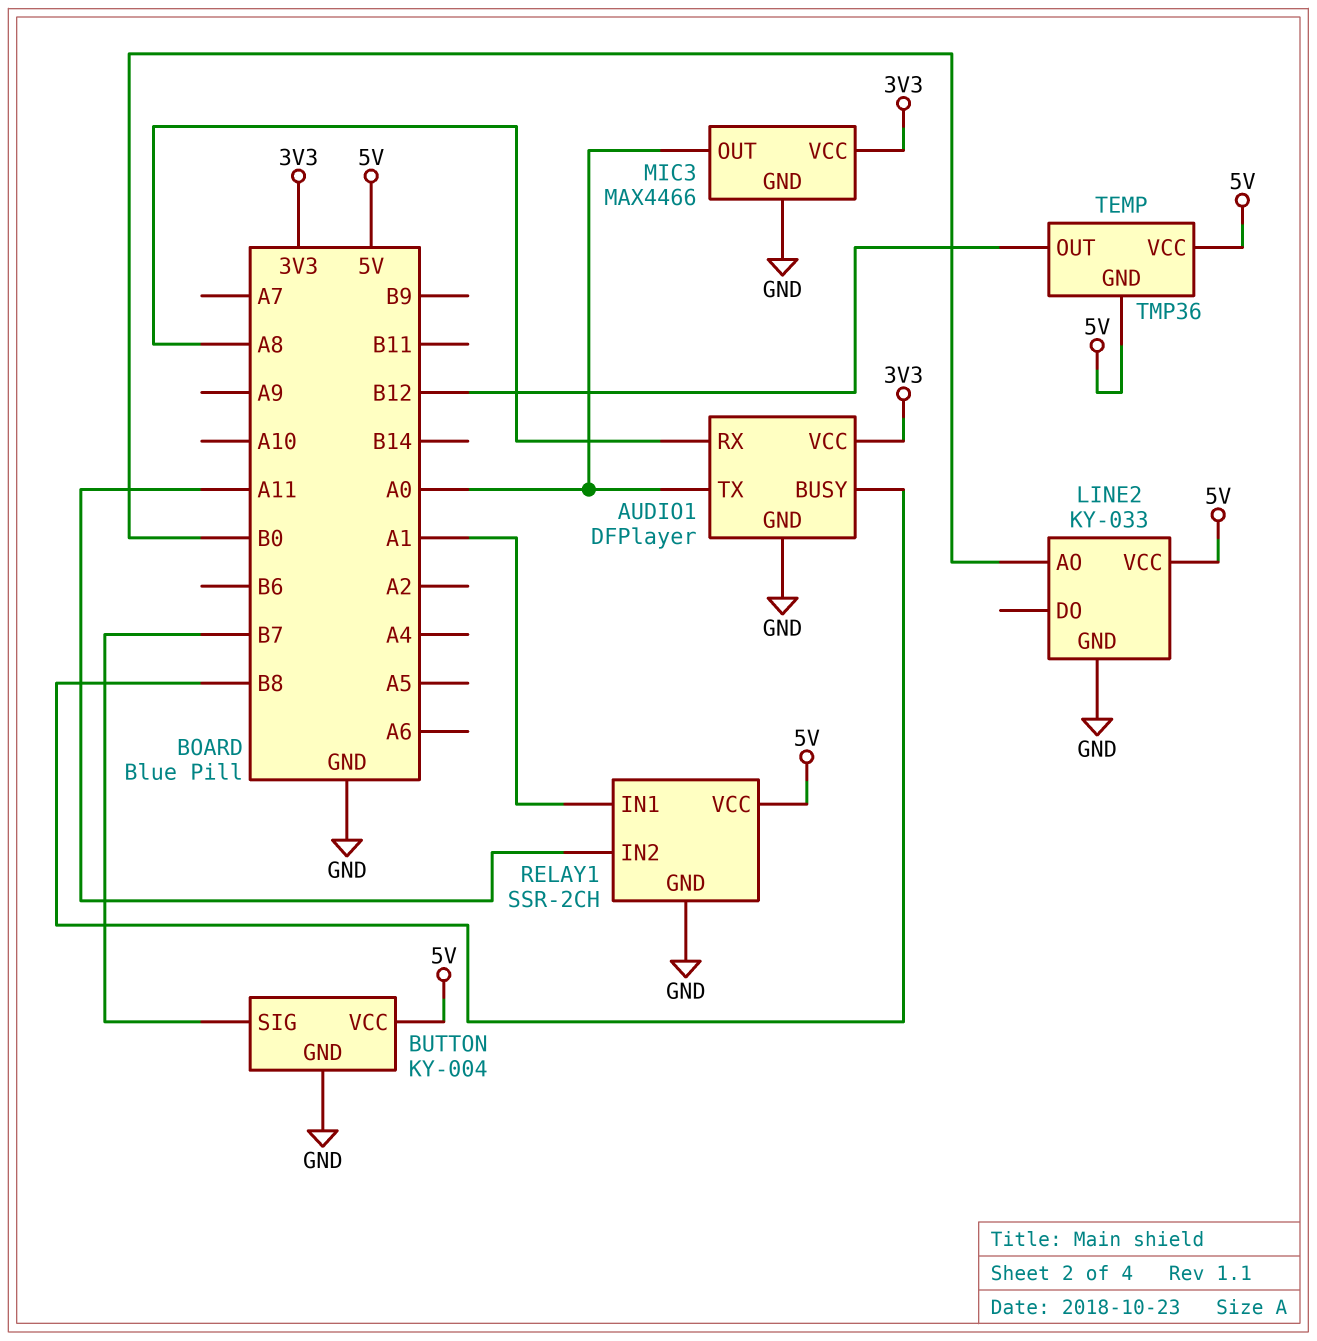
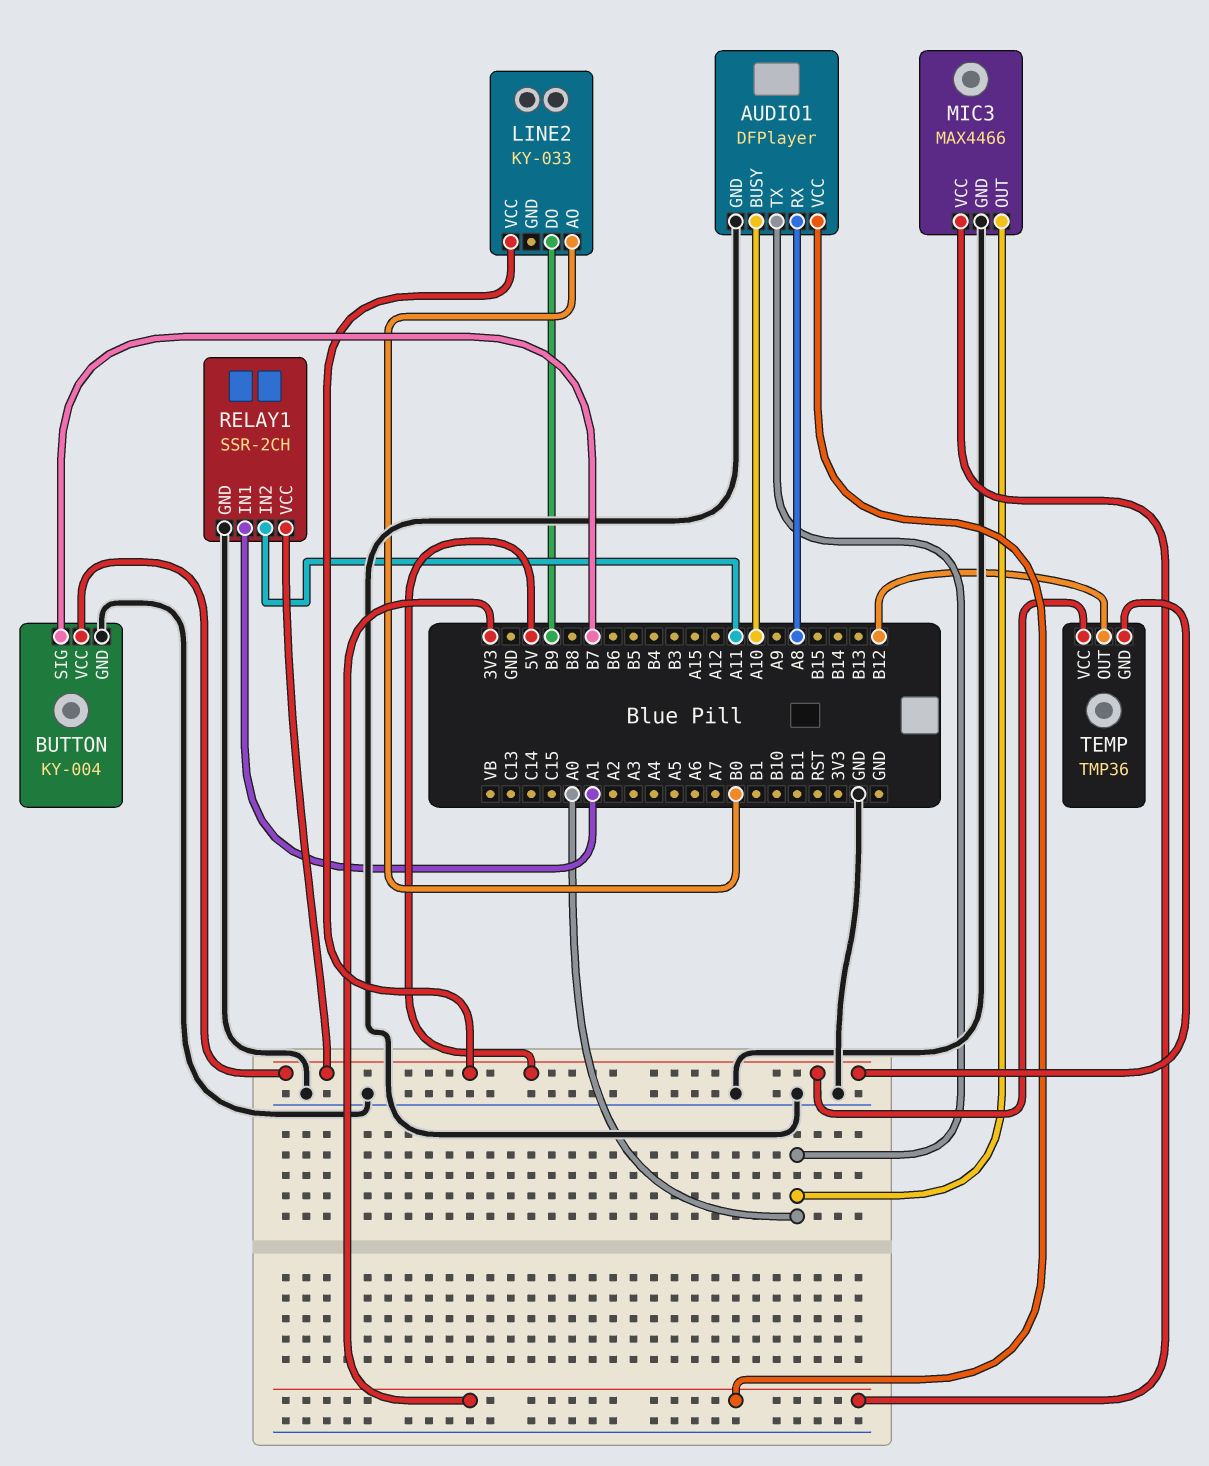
AUDIO1 pin BUSY: B8 -> A10
LINE2 pin DO: none -> B9
LINE2 pin GND: GND -> none

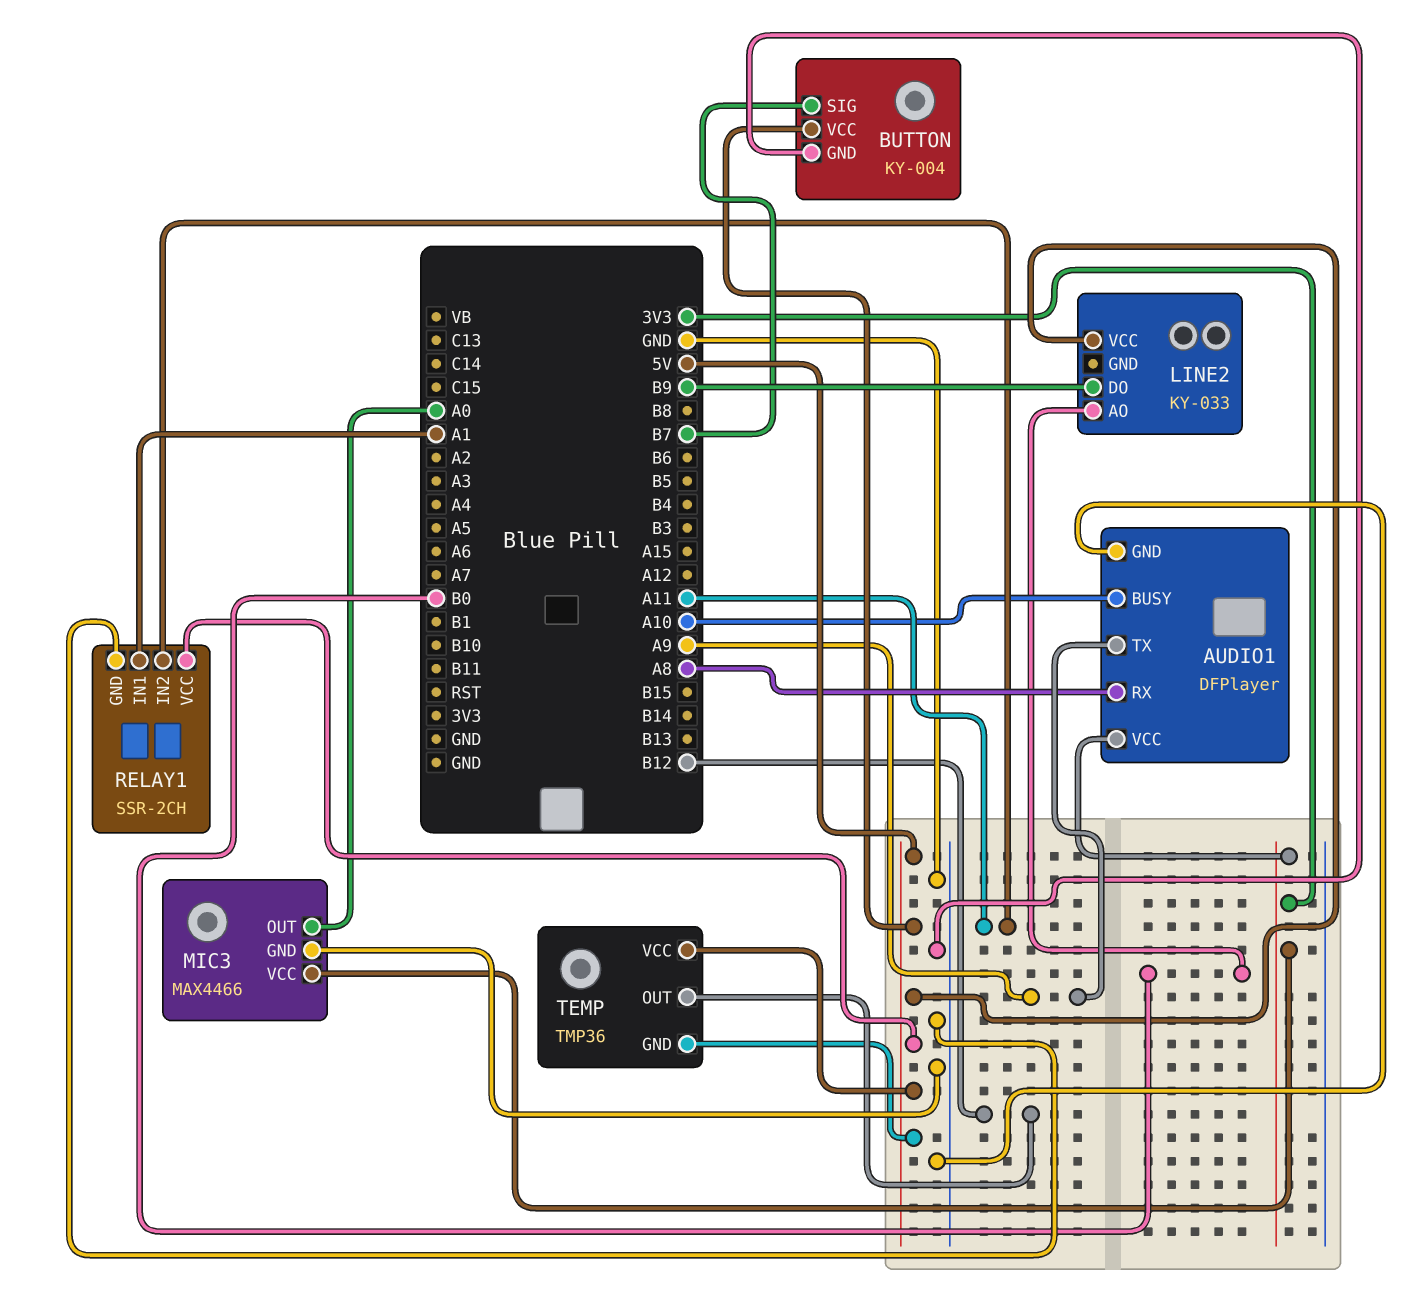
AUDIO1 pin TX: A0 -> A9

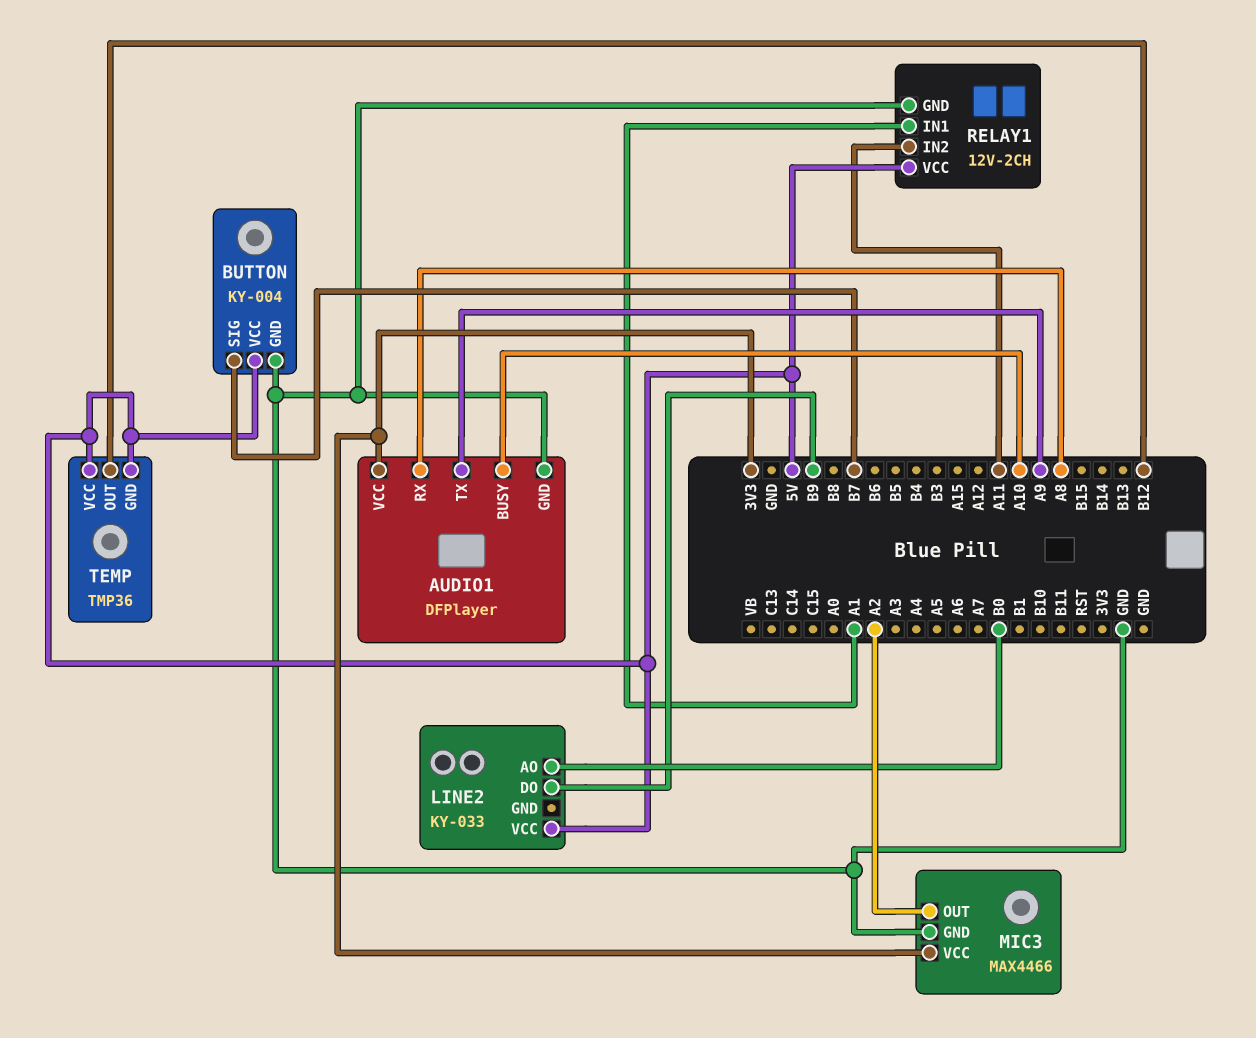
MIC3 pin OUT: A0 -> A2
RELAY1: SSR-2CH -> 12V-2CH

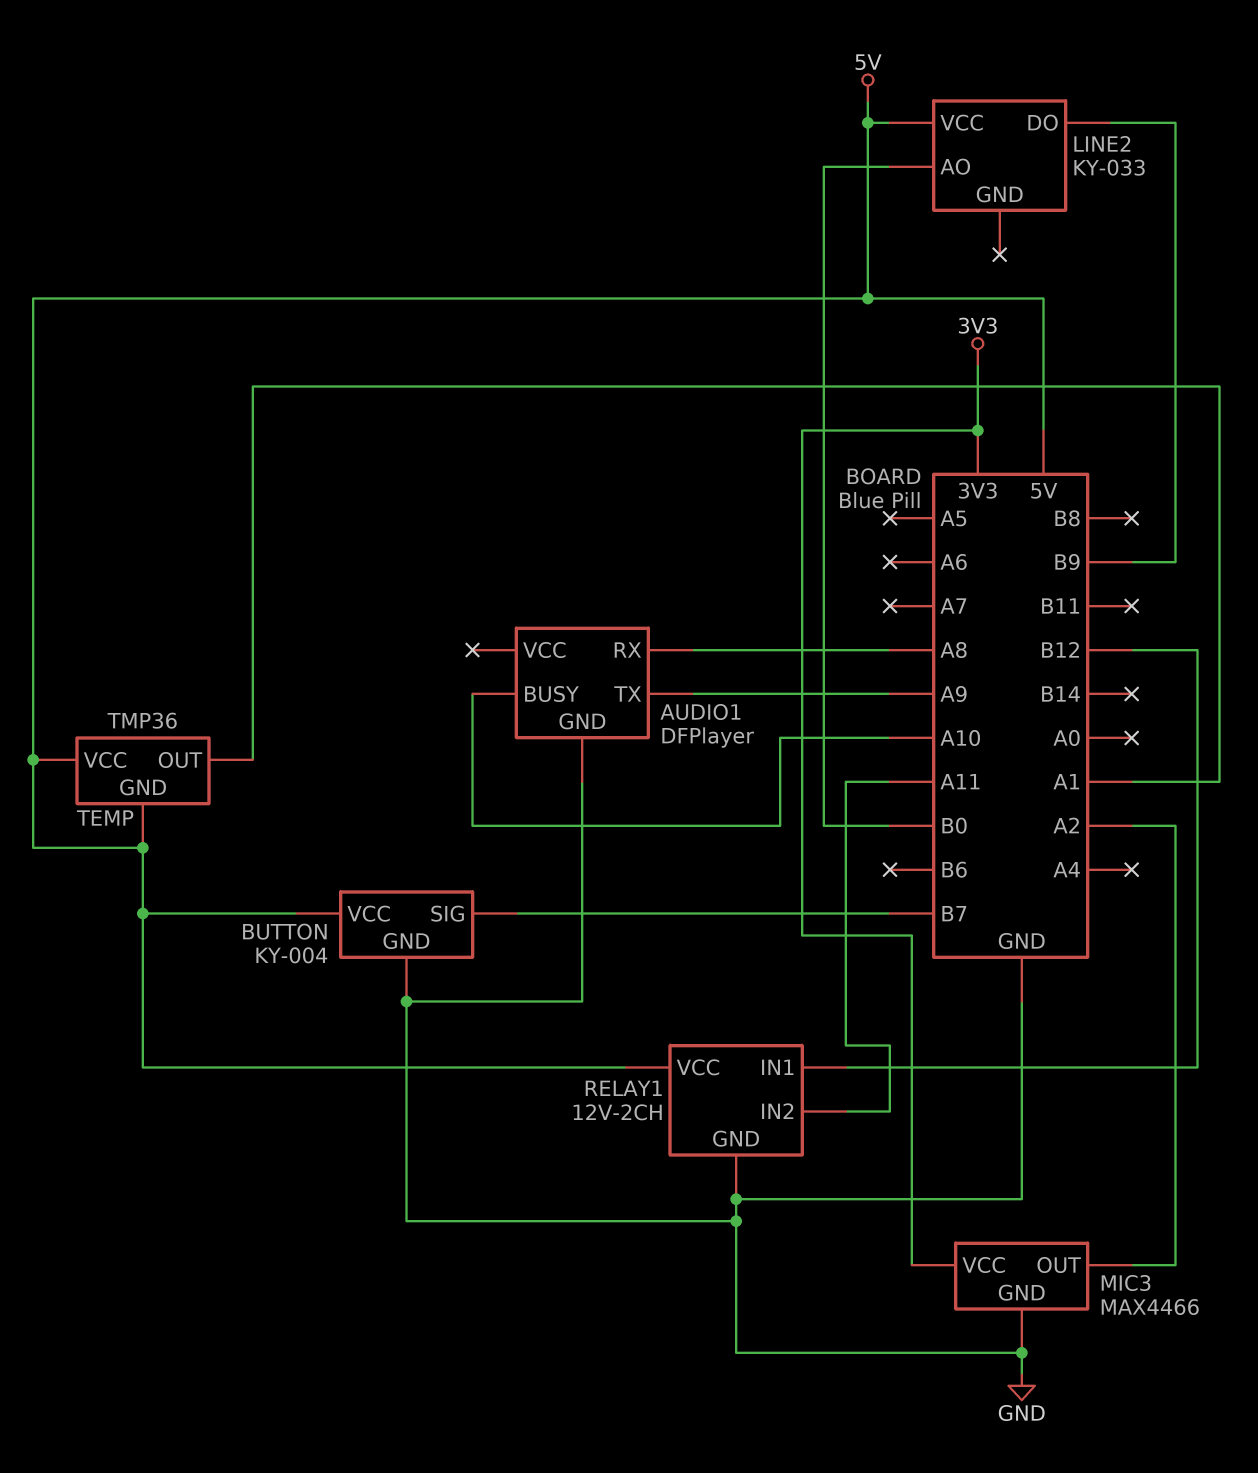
AUDIO1 pin VCC: 3V3 -> none
RELAY1 pin IN1: A1 -> B12
TEMP pin OUT: B12 -> A1

